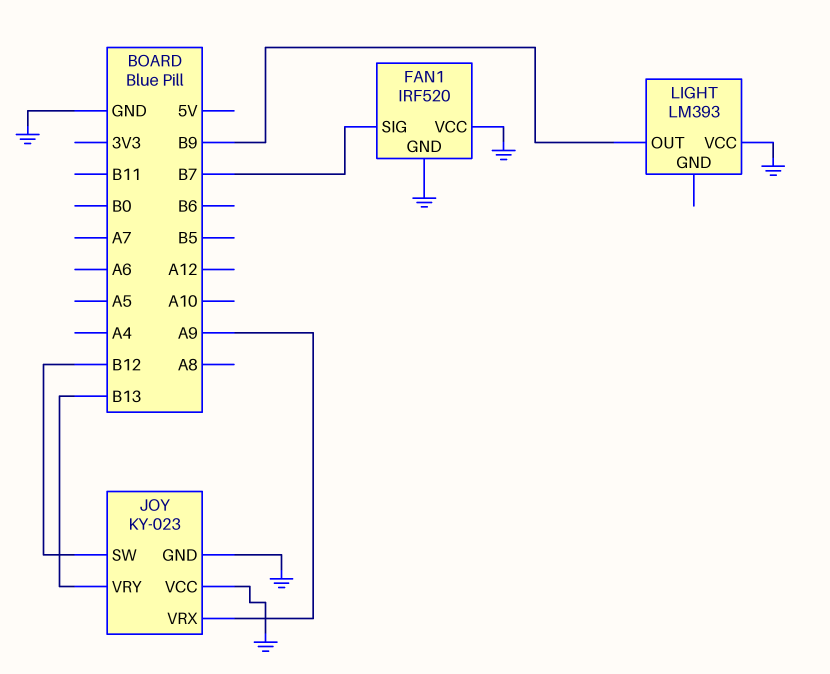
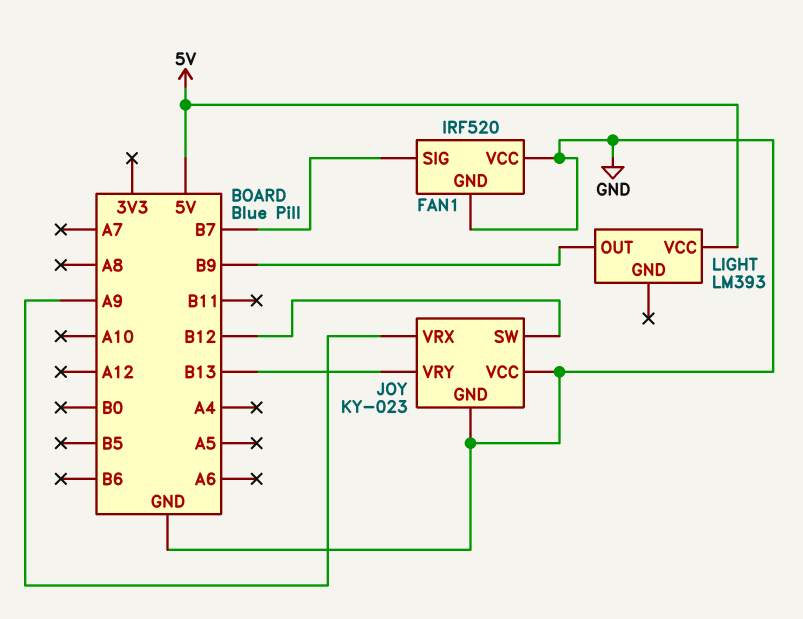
LIGHT pin VCC: GND -> 5V

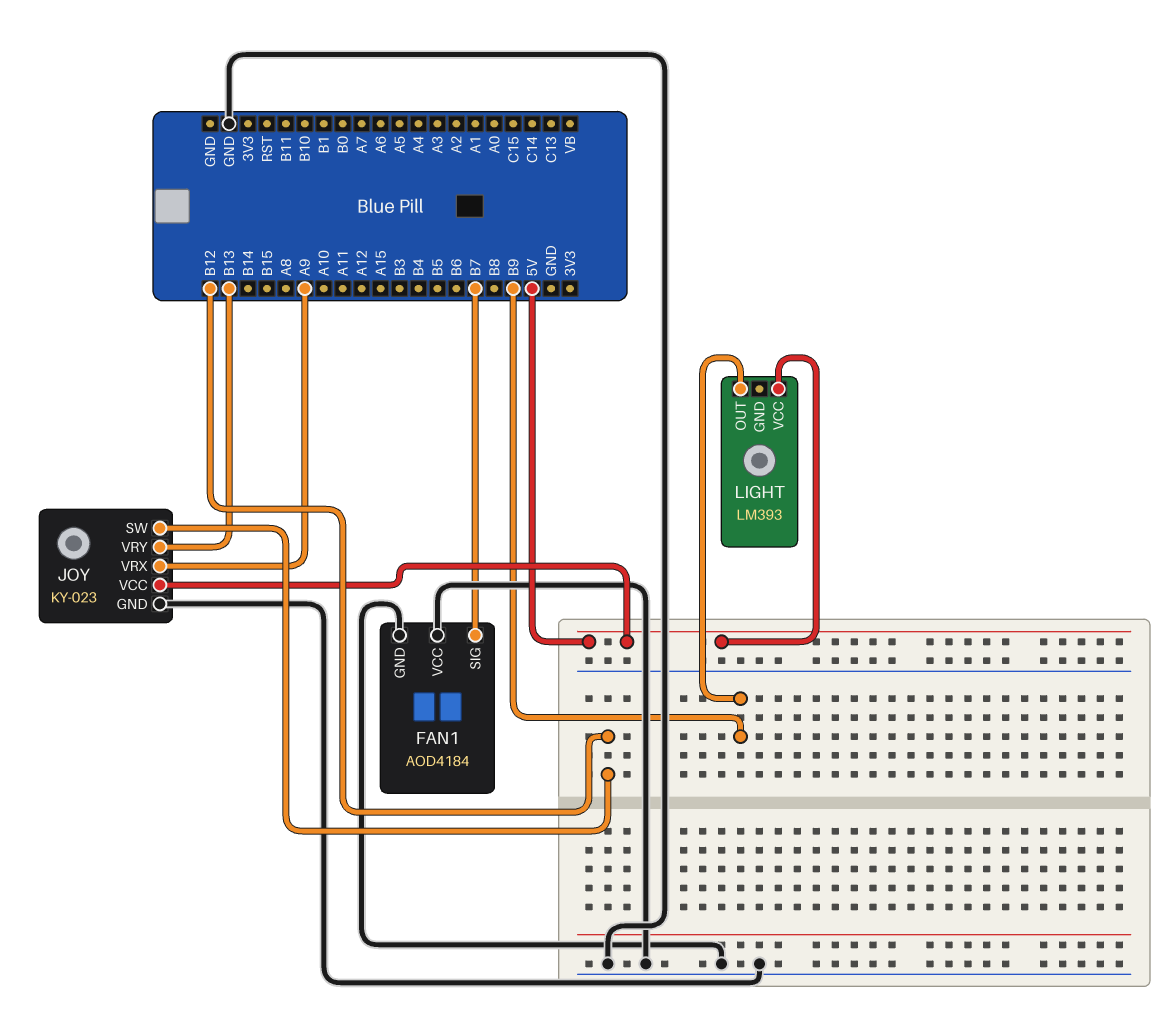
FAN1: IRF520 -> AOD4184
JOY pin VCC: GND -> 5V

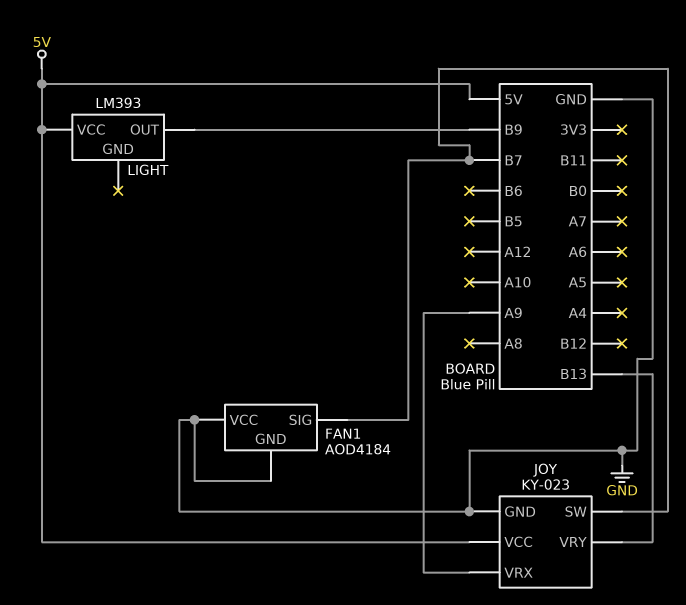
JOY pin SW: B12 -> B7

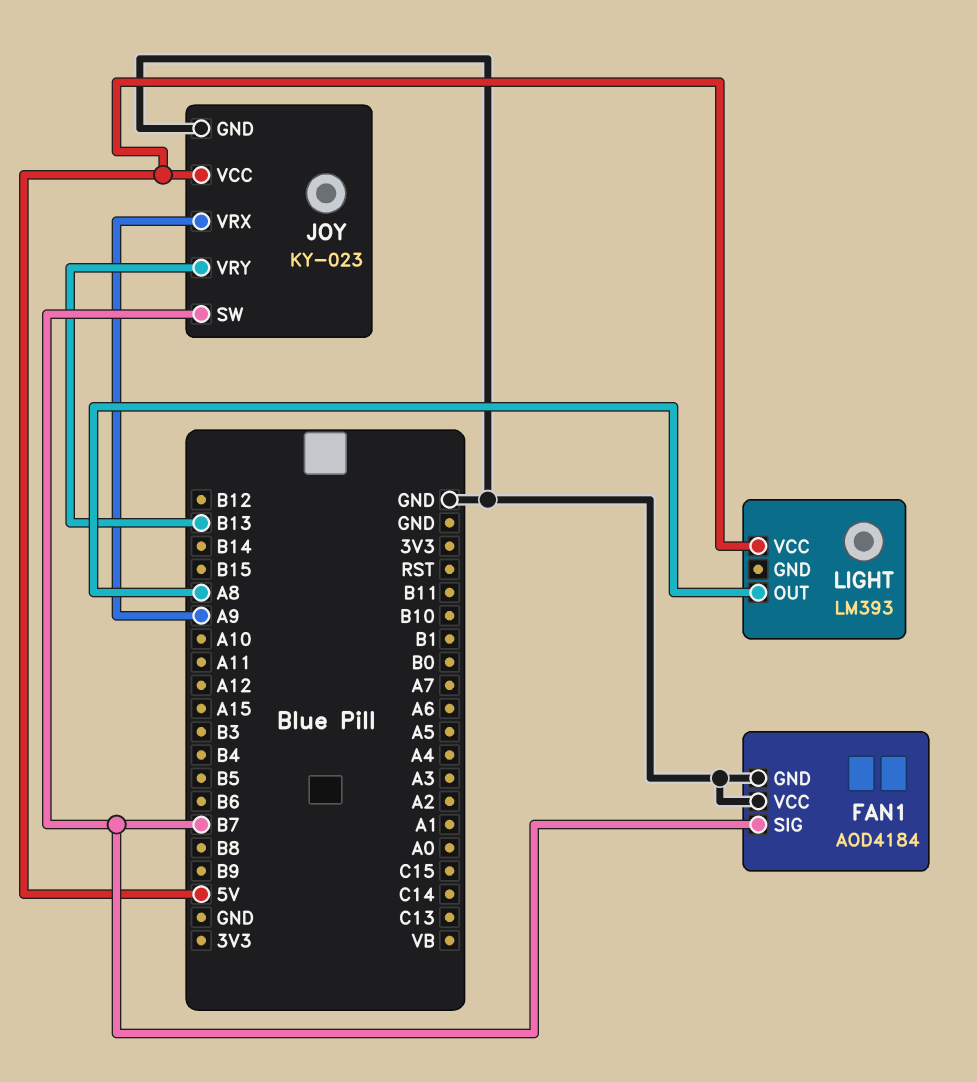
LIGHT pin OUT: B9 -> A8

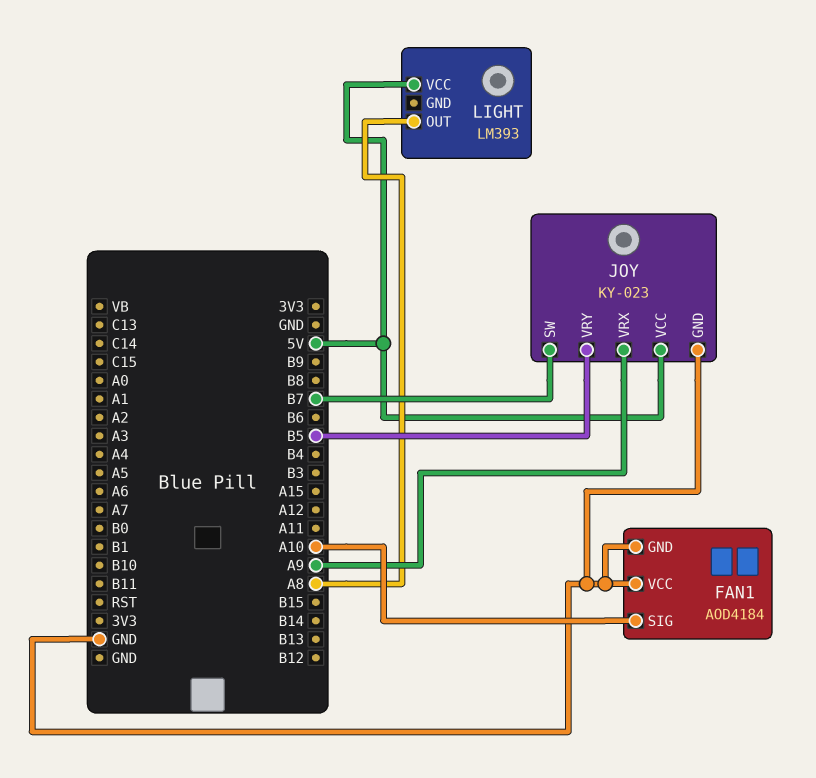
FAN1 pin SIG: B7 -> A10
JOY pin VRY: B13 -> B5

